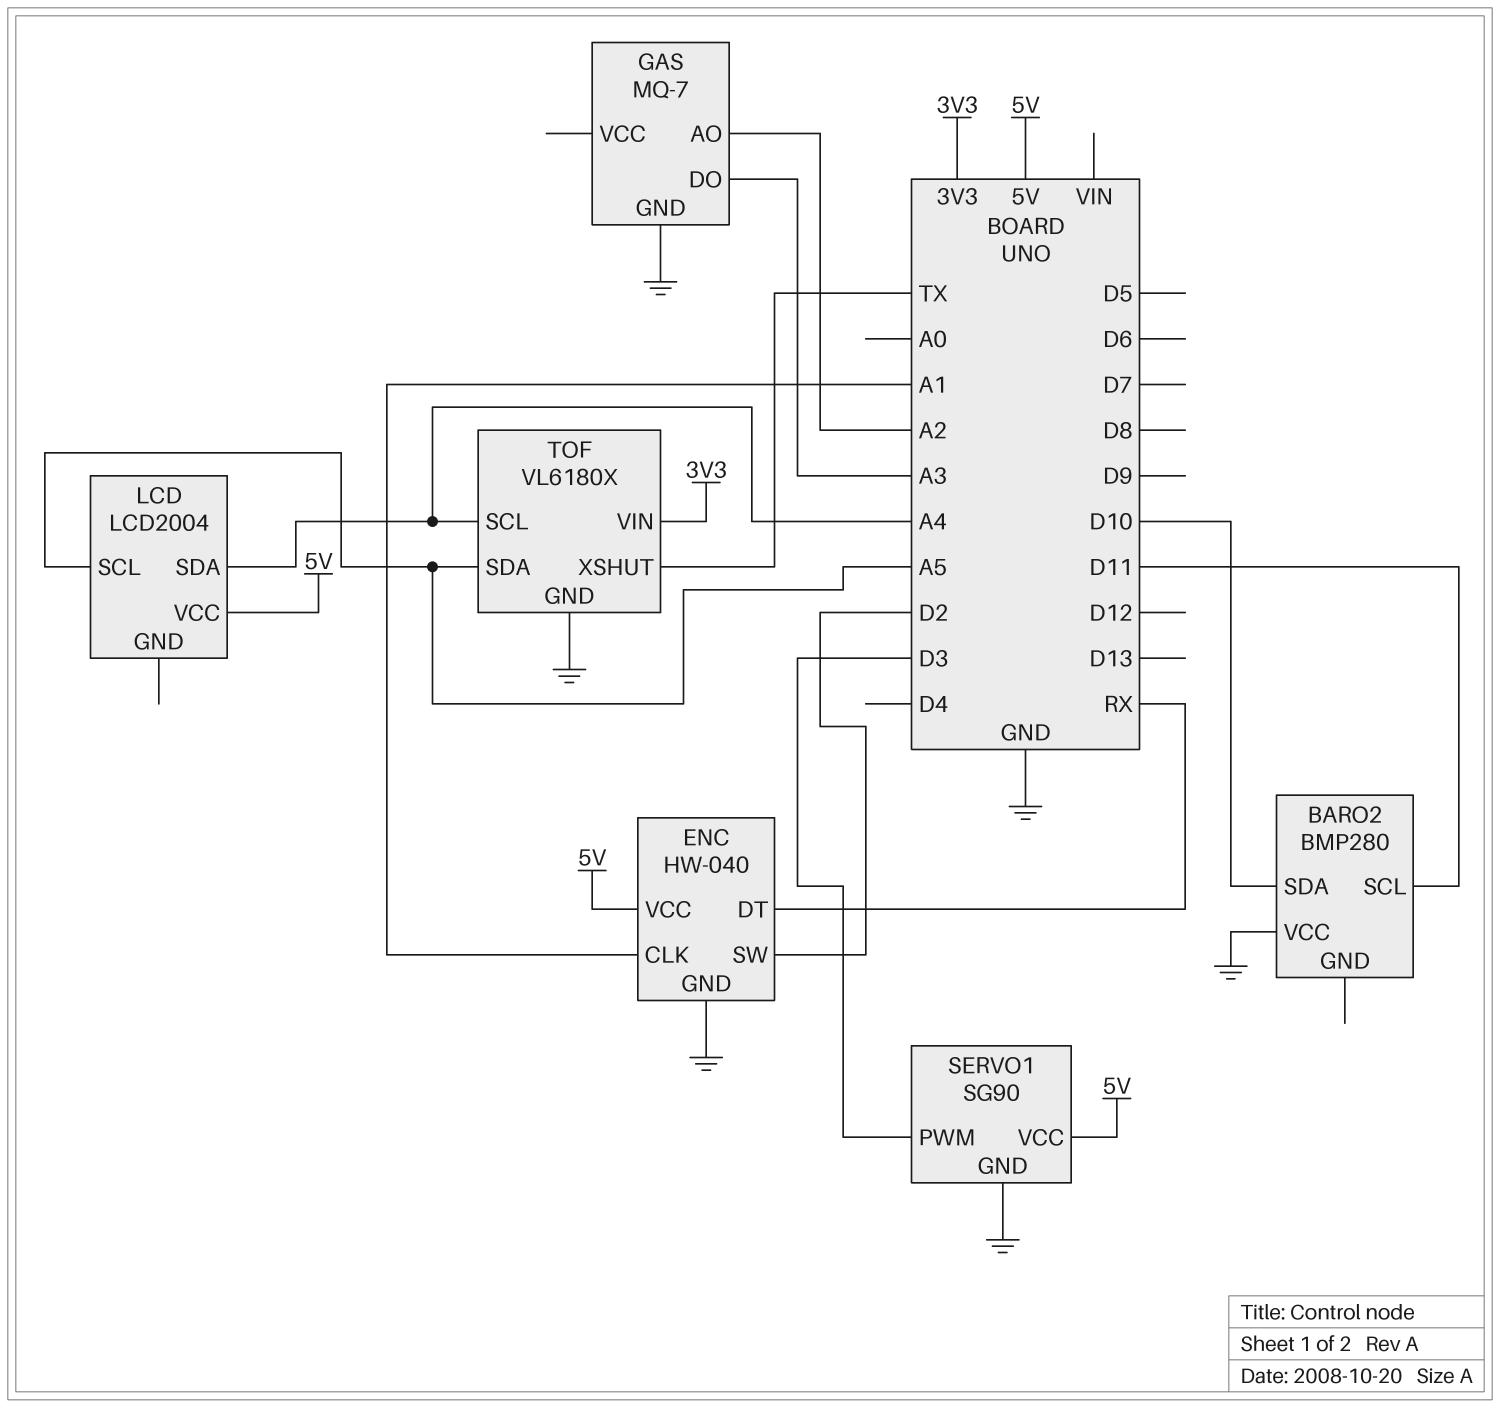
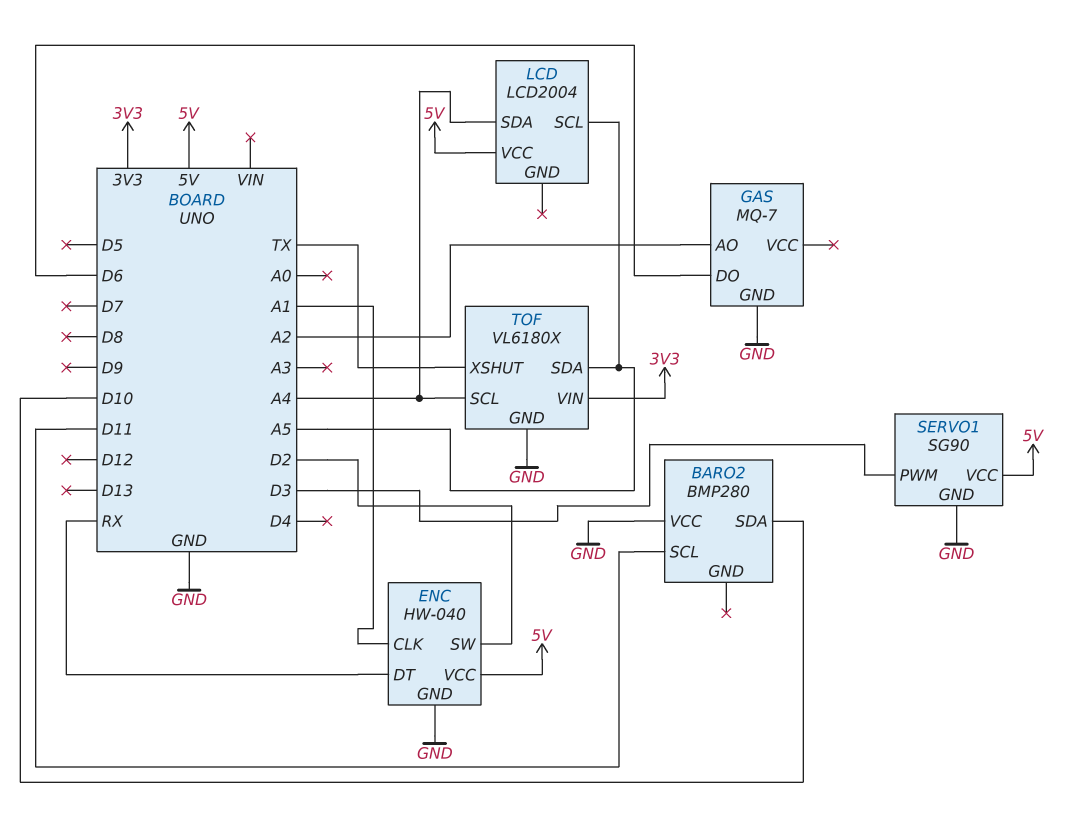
GAS pin DO: A3 -> D6

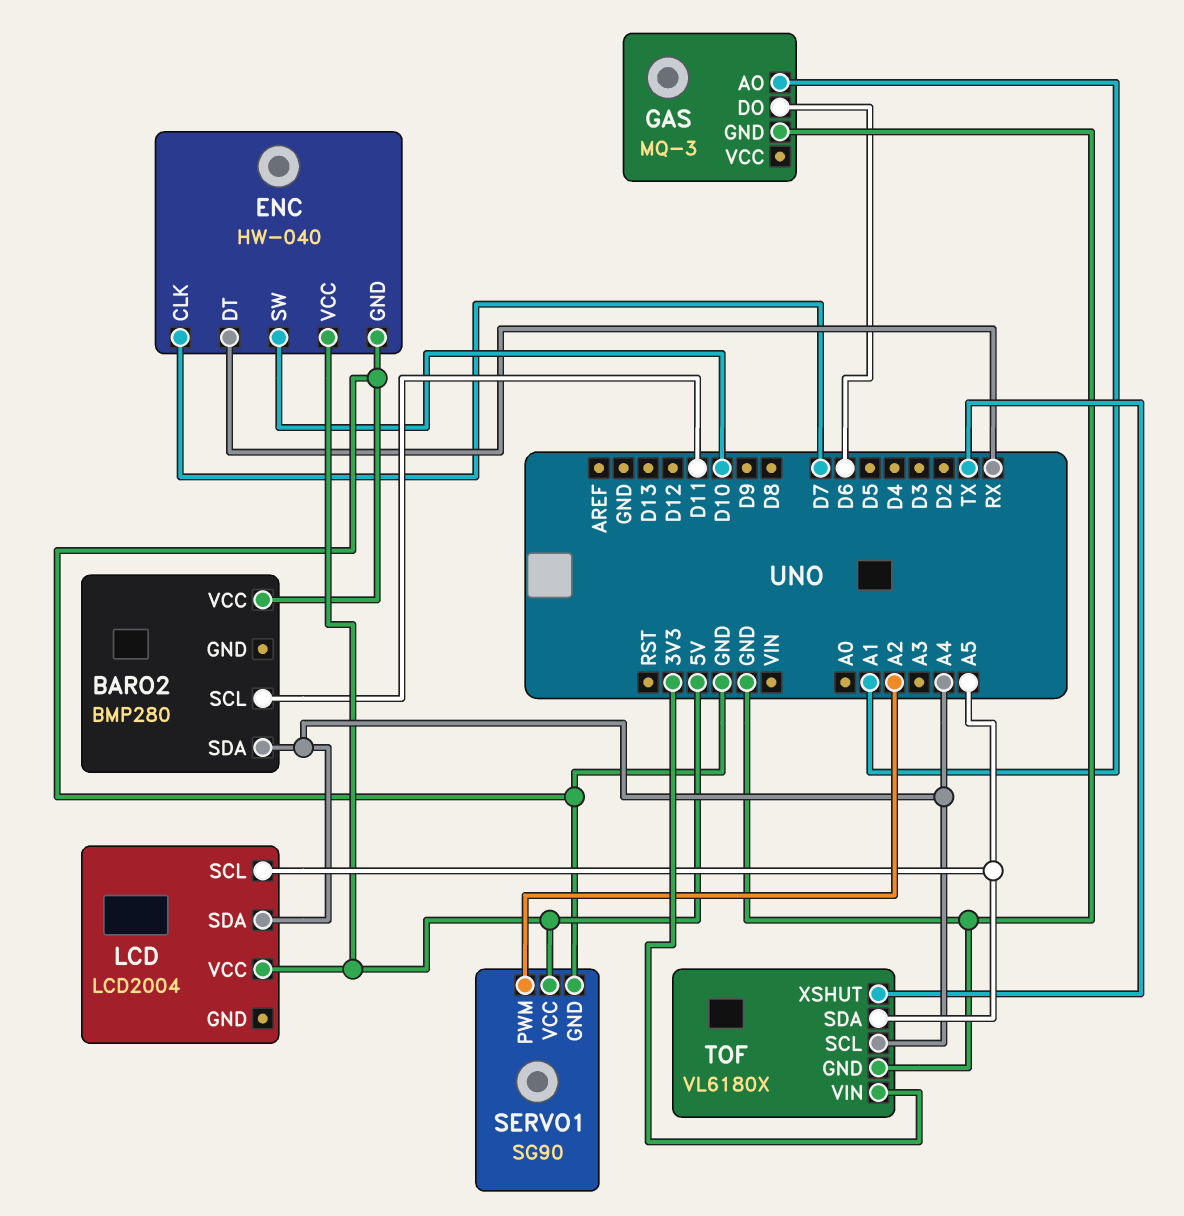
BARO2 pin SDA: D10 -> A4
ENC pin CLK: A1 -> D7
ENC pin SW: D2 -> D10
GAS: MQ-7 -> MQ-3
GAS pin AO: A2 -> A1
SERVO1 pin PWM: D3 -> A2

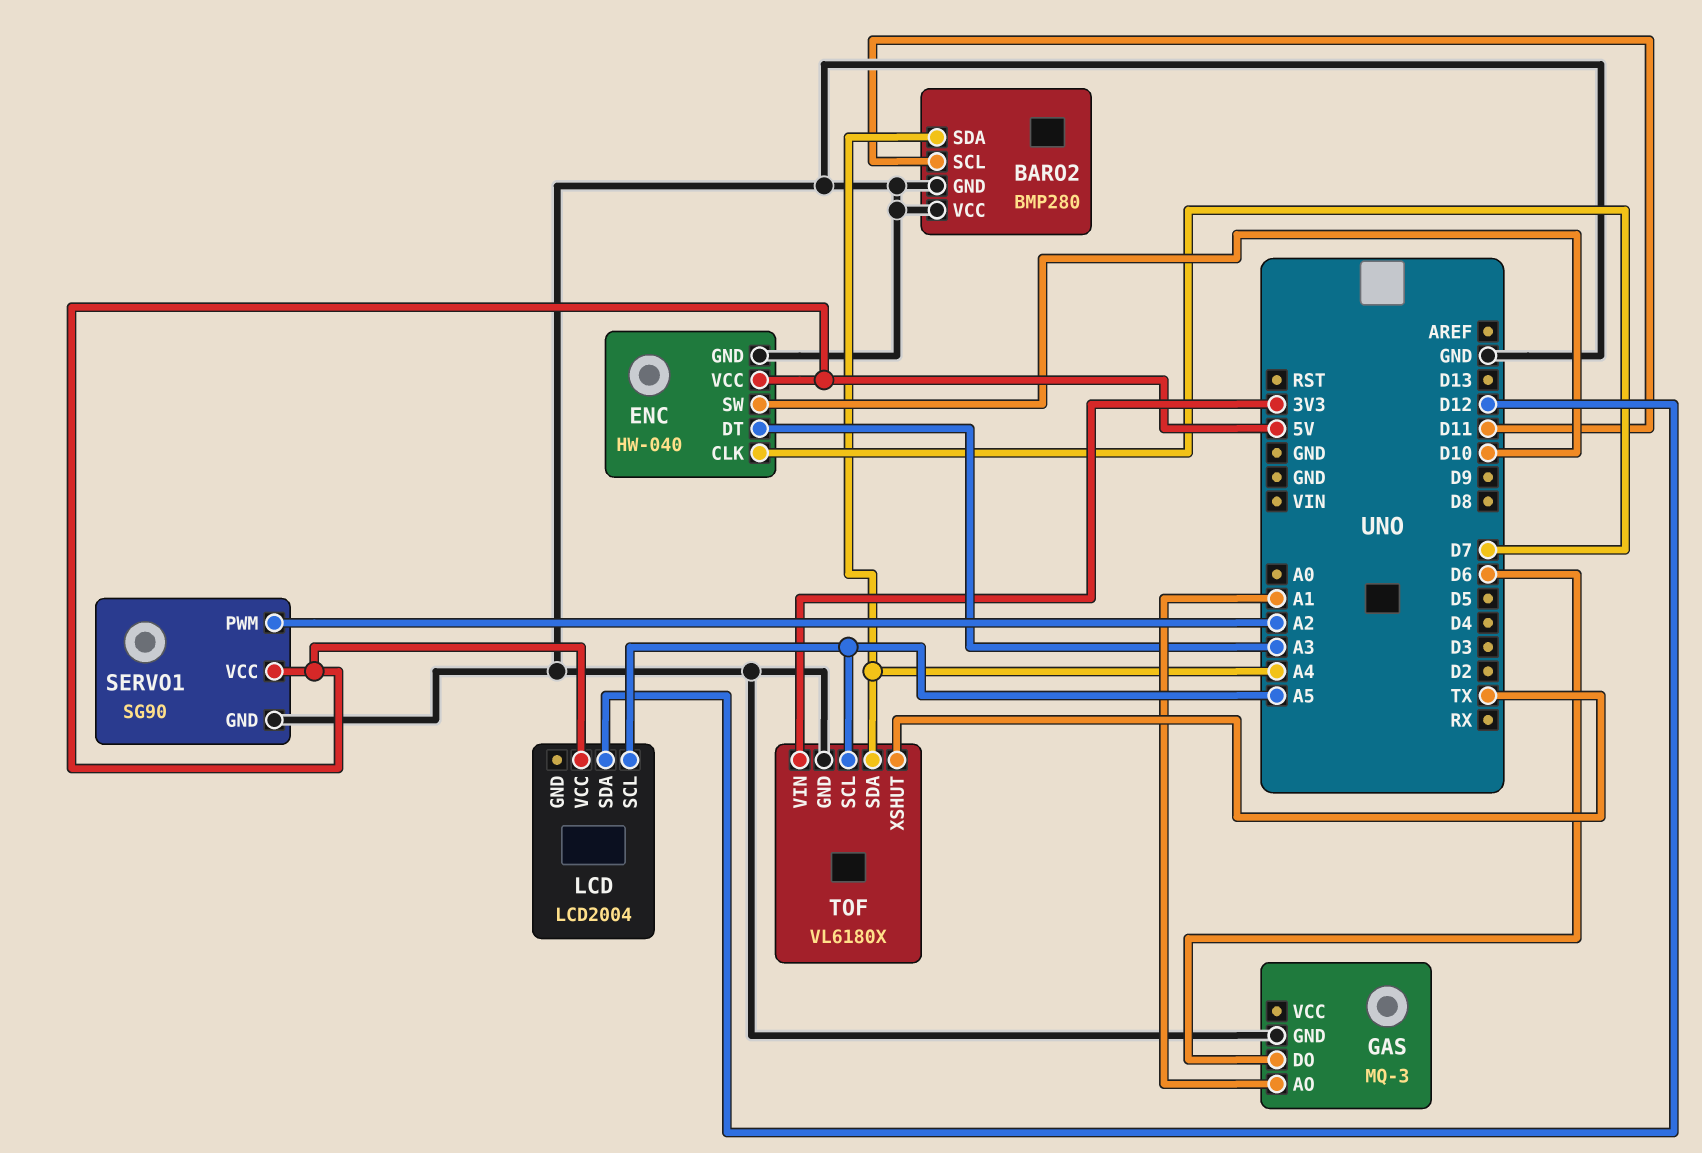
BARO2 pin GND: none -> GND
ENC pin DT: RX -> A3
LCD pin SDA: A4 -> D12
TOF pin SCL: A4 -> A5
TOF pin SDA: A5 -> A4

